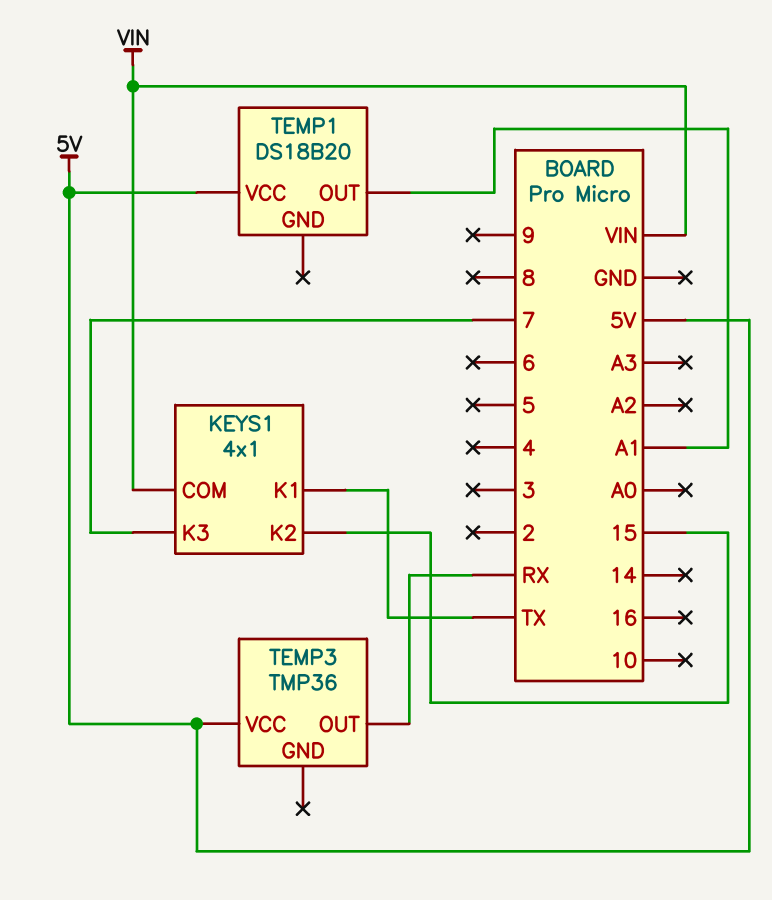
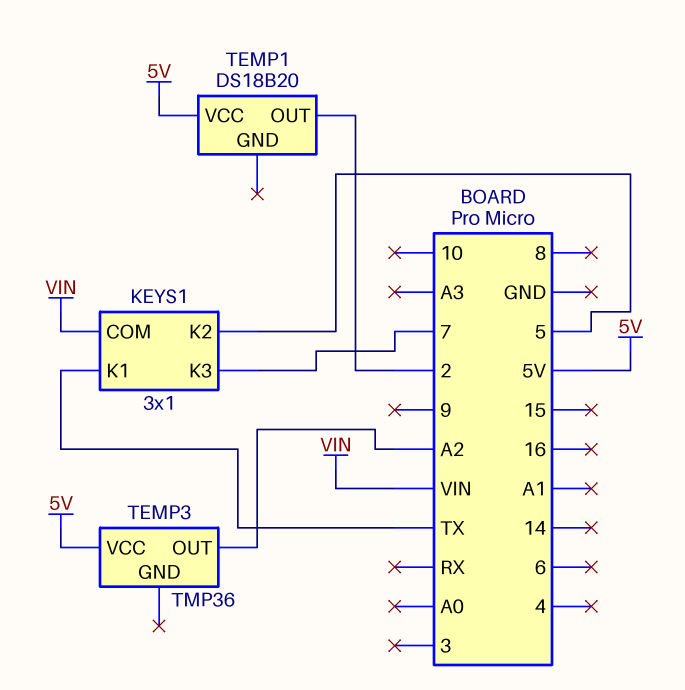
KEYS1: 4x1 -> 3x1
KEYS1 pin K2: 15 -> 5
TEMP1 pin OUT: A1 -> 2
TEMP3 pin OUT: RX -> A2

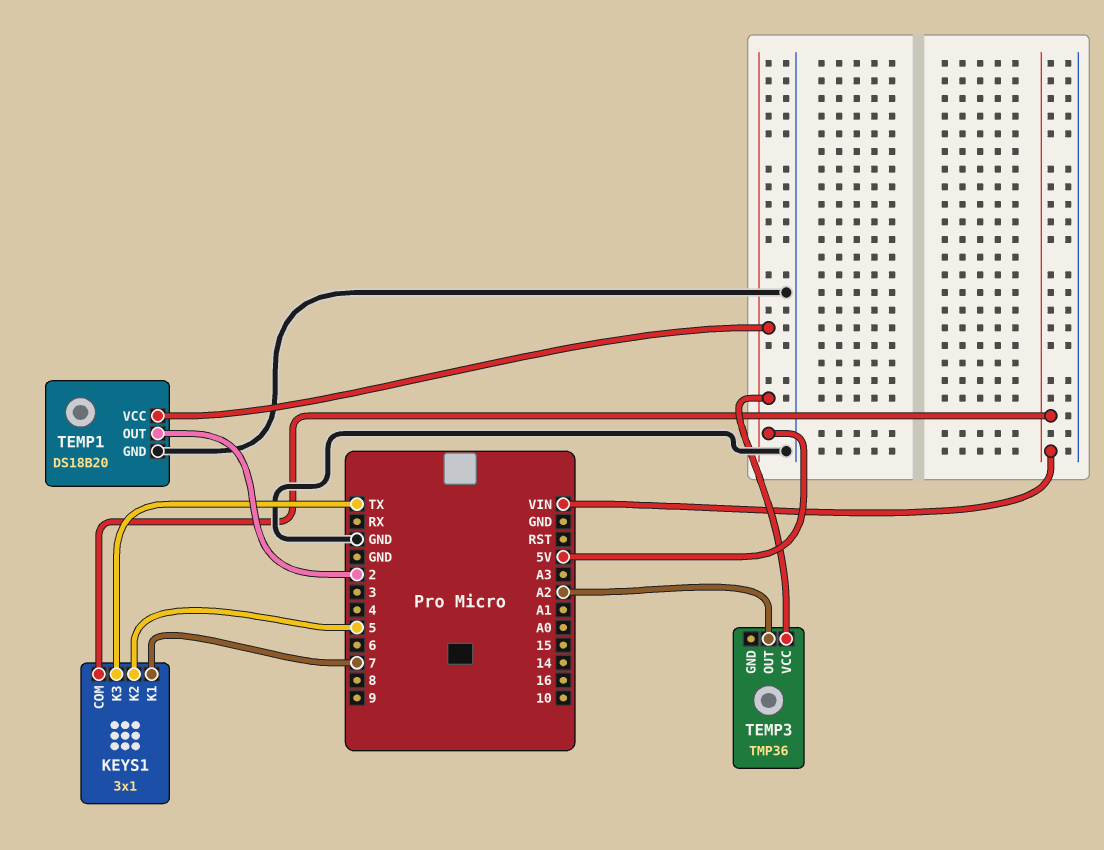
KEYS1 pin K1: TX -> 7
KEYS1 pin K3: 7 -> TX
TEMP1 pin GND: none -> GND

